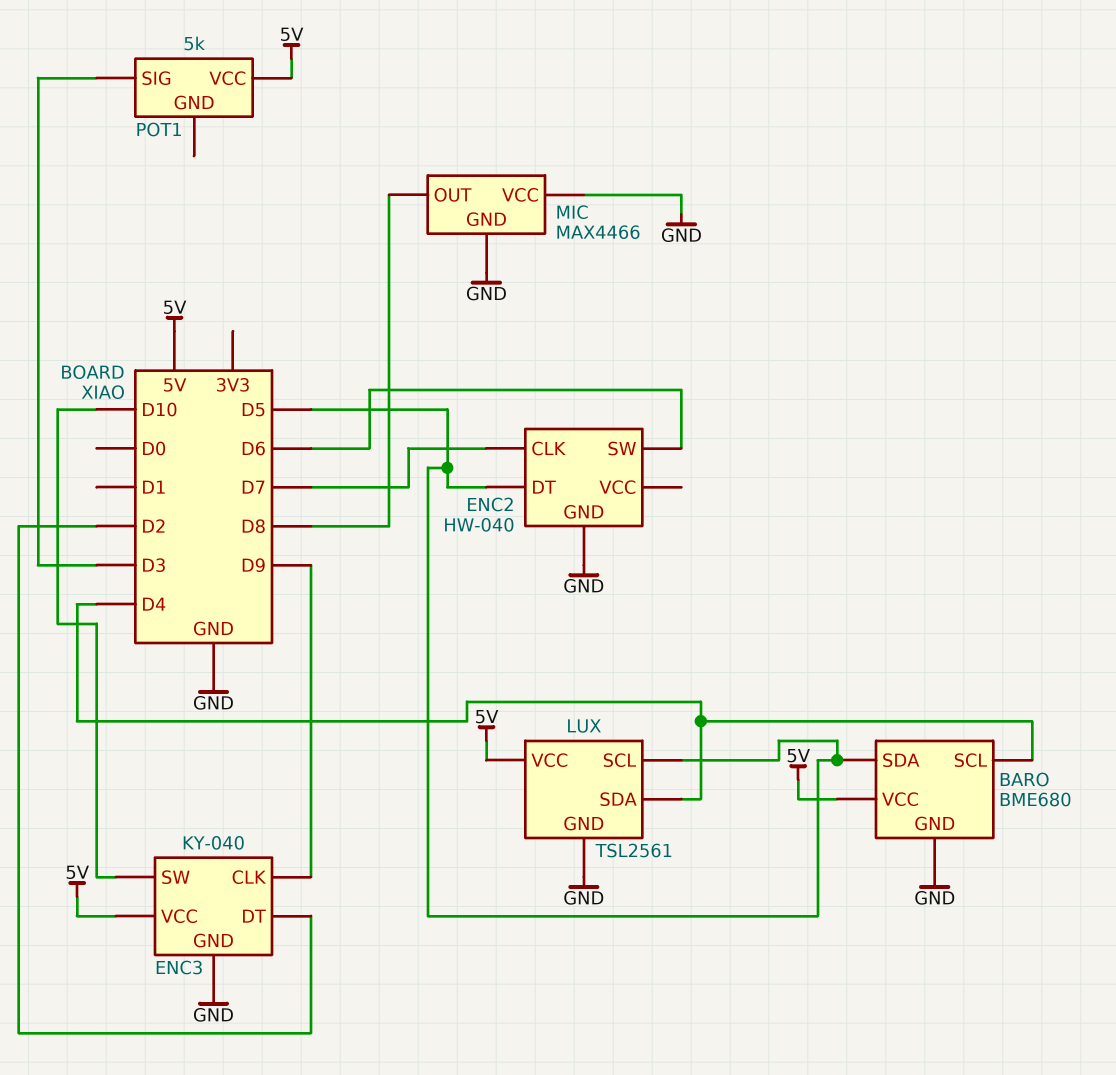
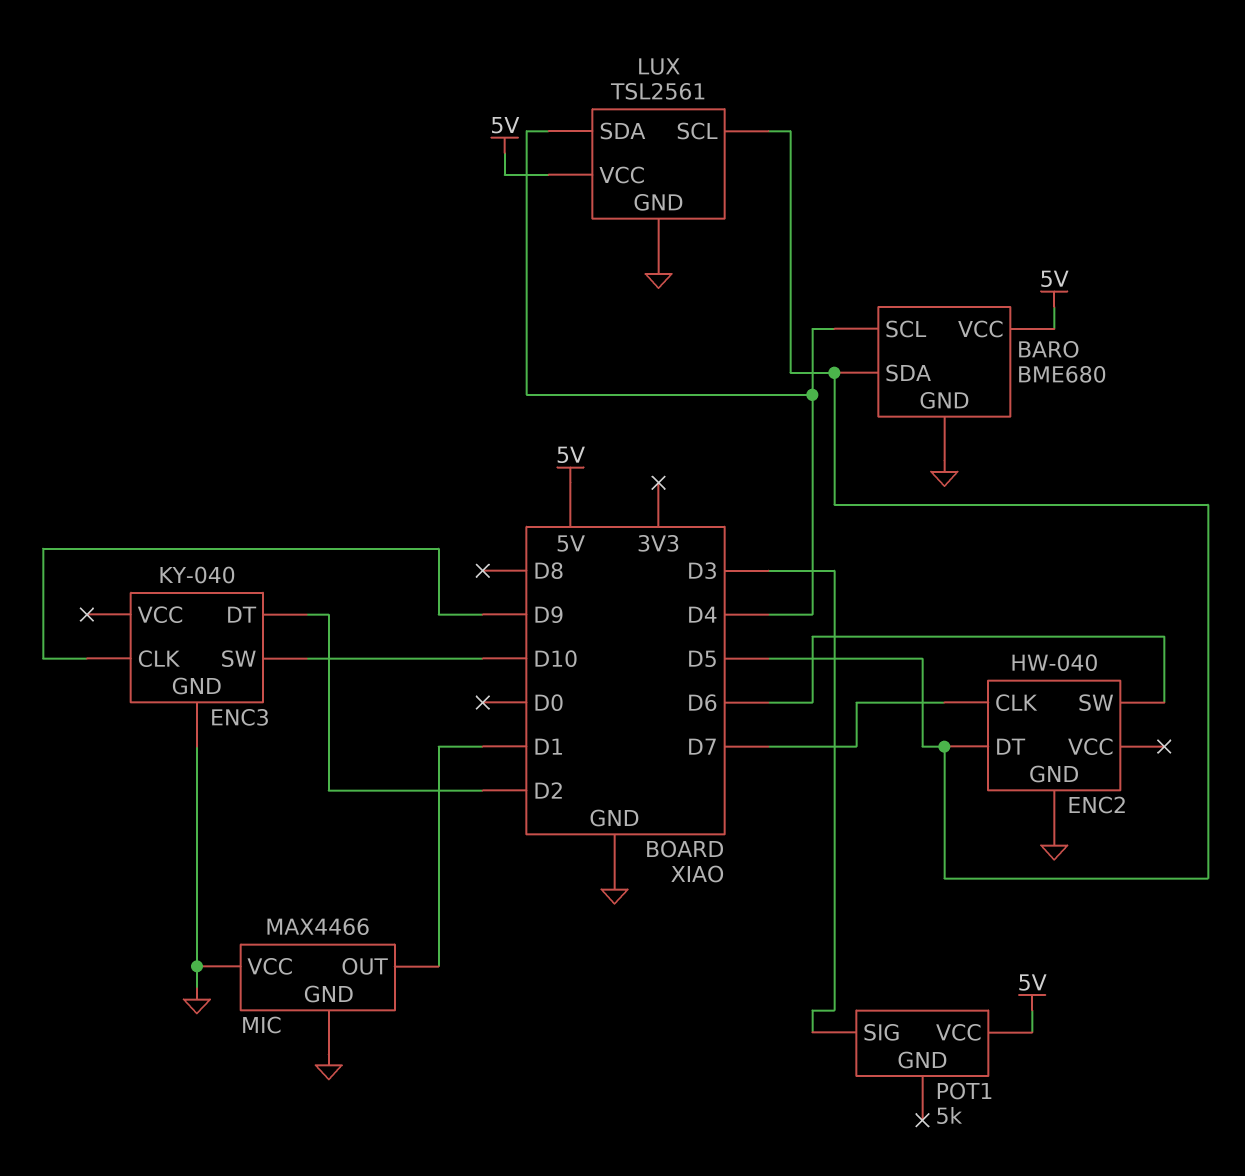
ENC3 pin VCC: 5V -> none
MIC pin OUT: D8 -> D1

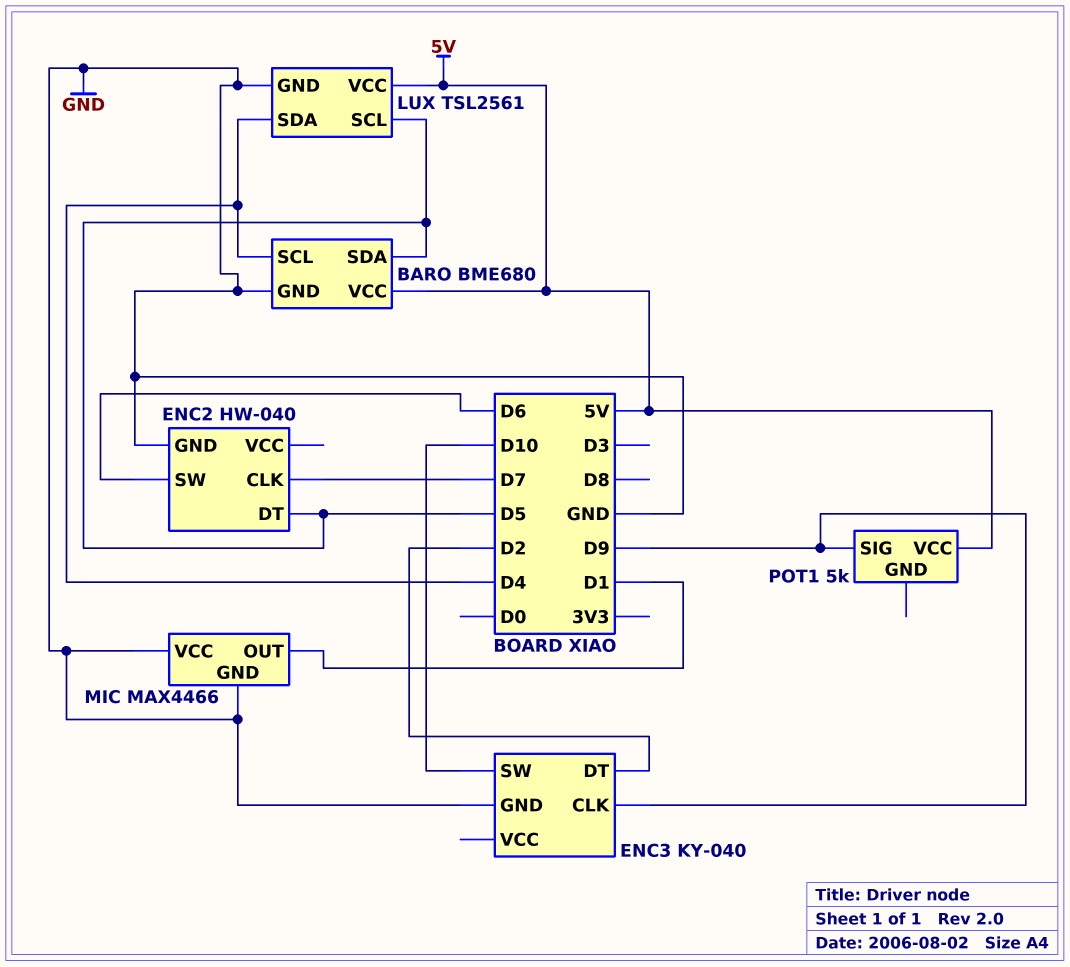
POT1 pin SIG: D3 -> D9

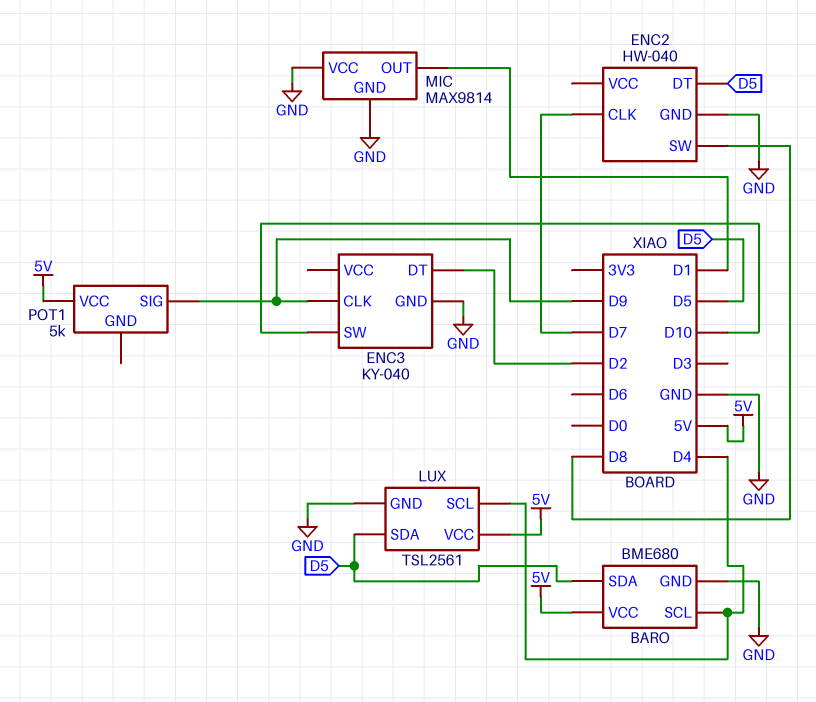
ENC2 pin SW: D6 -> D8
LUX pin SCL: D5 -> D4
LUX pin SDA: D4 -> D5
MIC: MAX4466 -> MAX9814

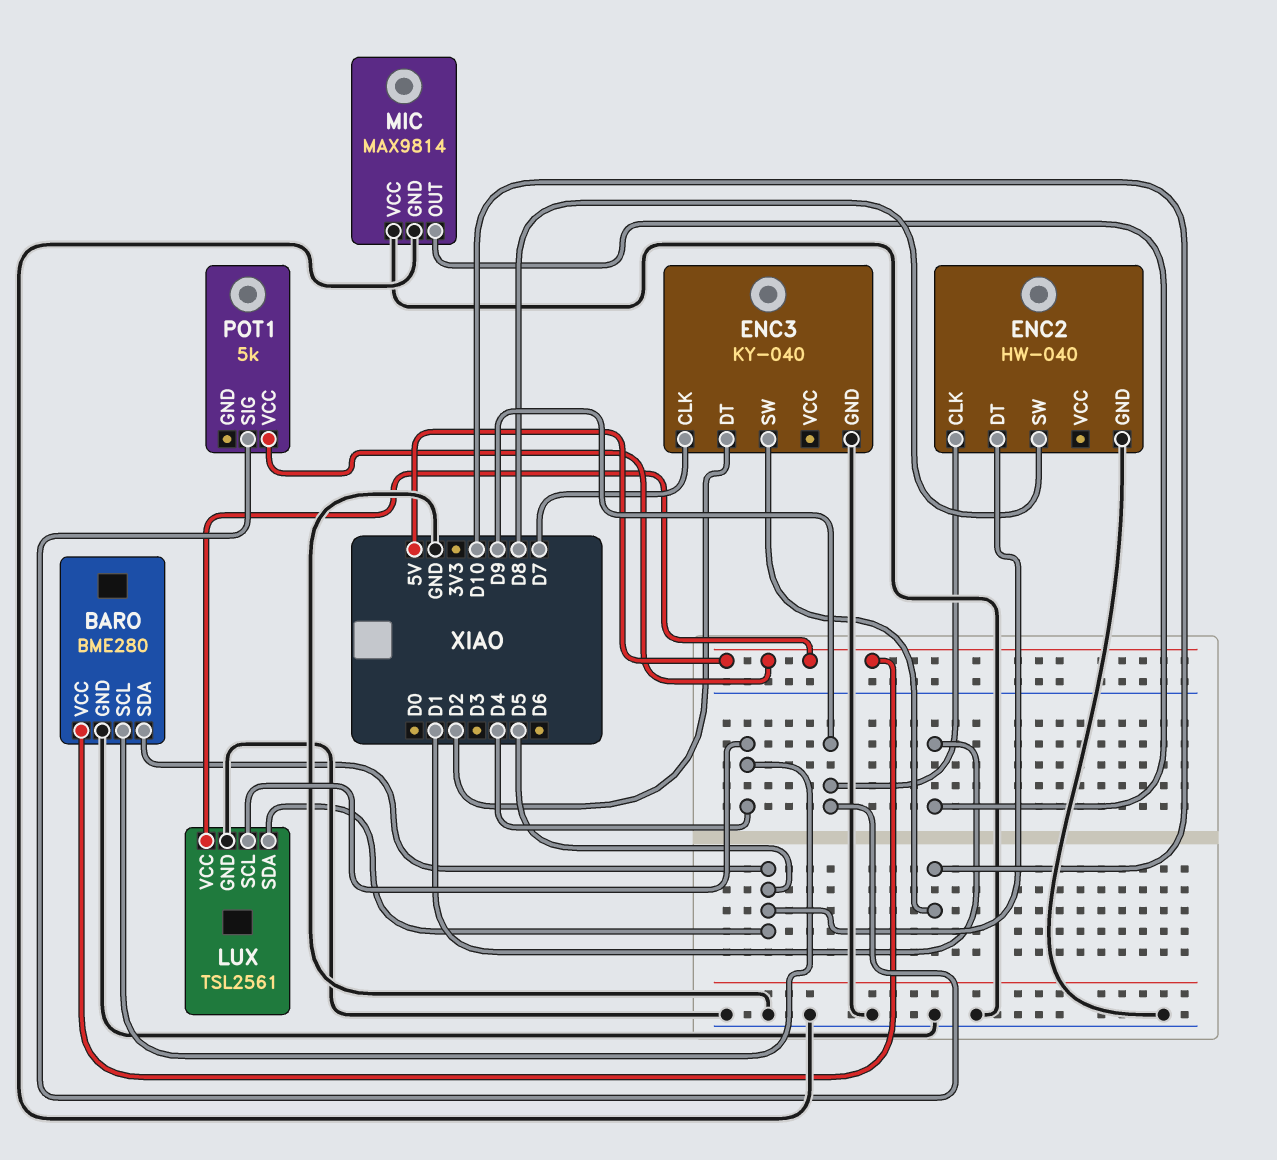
BARO: BME680 -> BME280
ENC2 pin CLK: D7 -> D9
ENC3 pin CLK: D9 -> D7

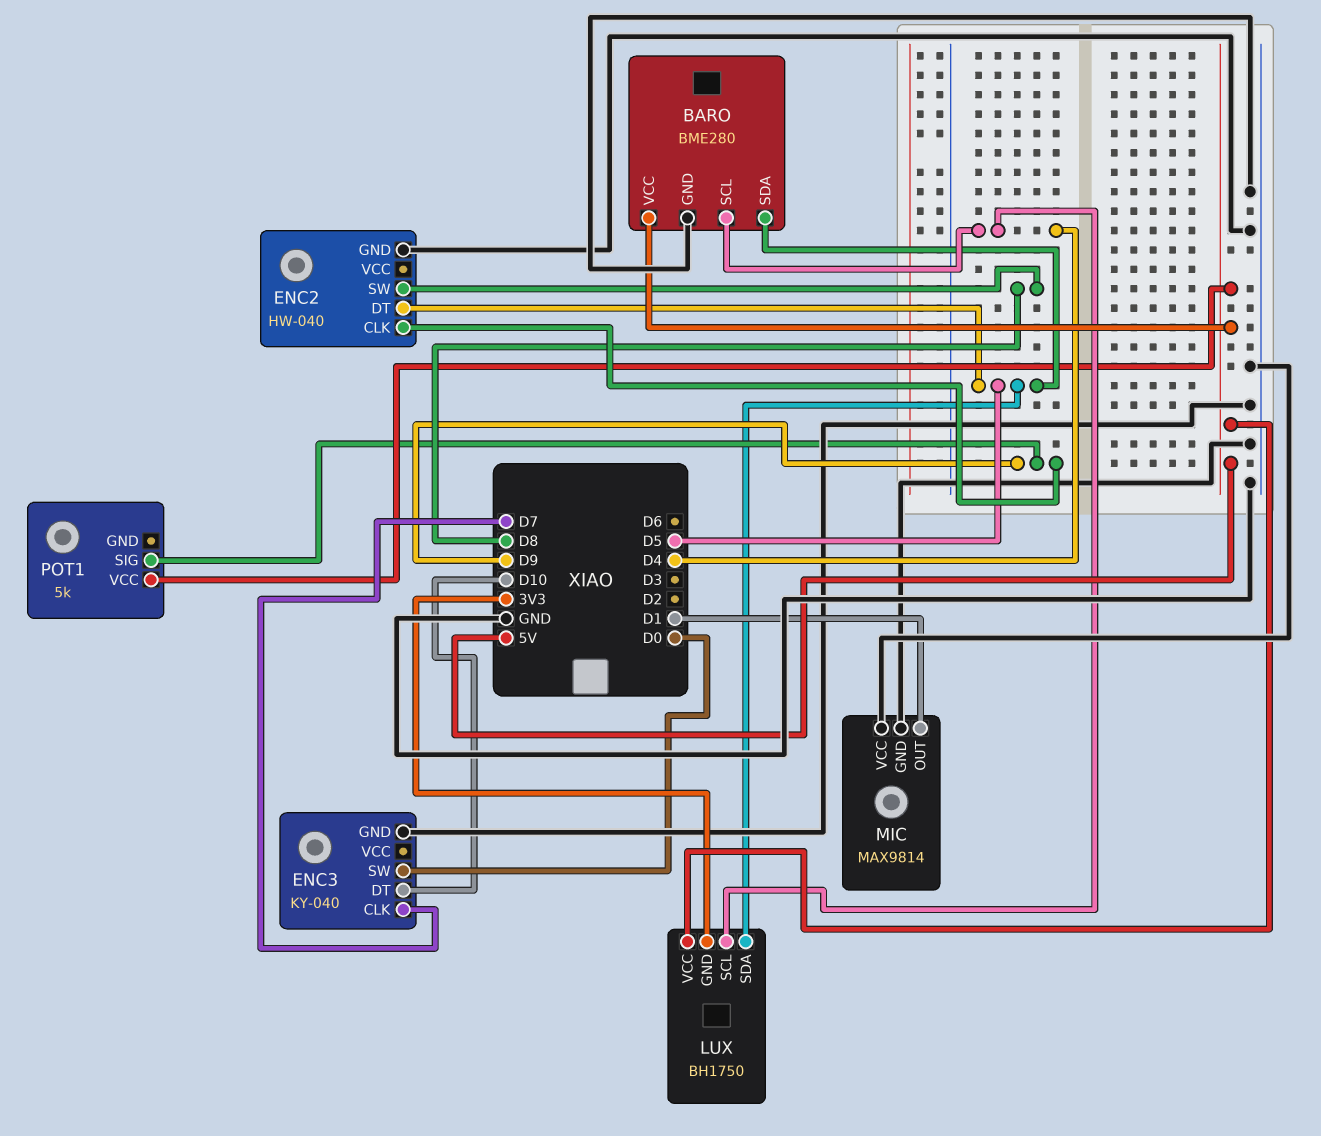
ENC3 pin DT: D2 -> D10
ENC3 pin SW: D10 -> D0
LUX: TSL2561 -> BH1750
LUX pin GND: GND -> 3V3

